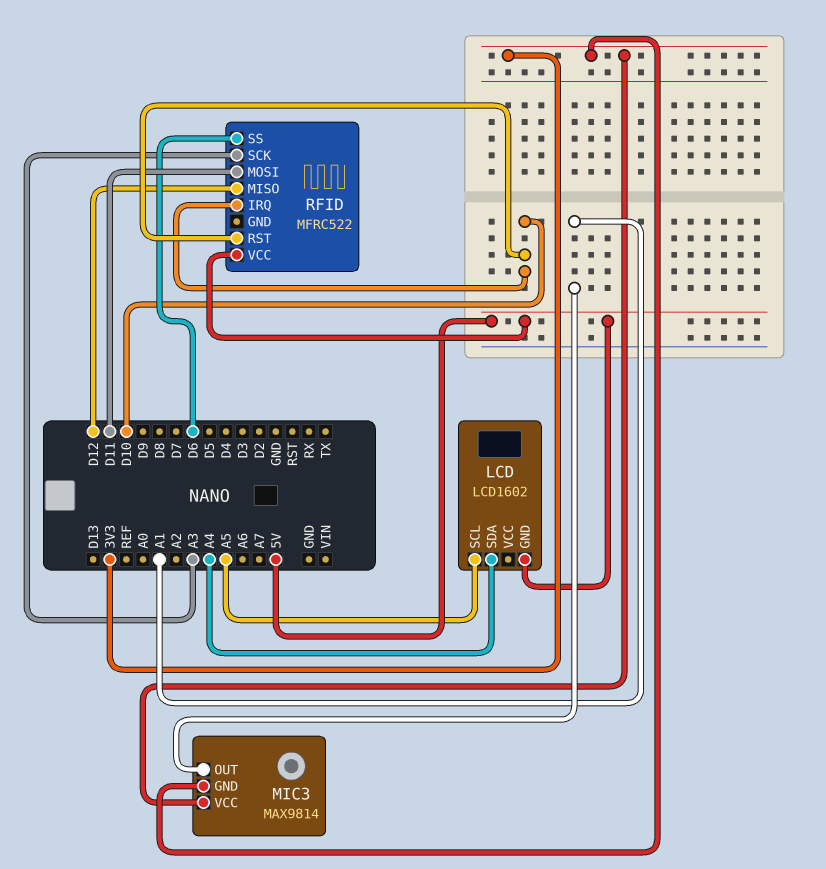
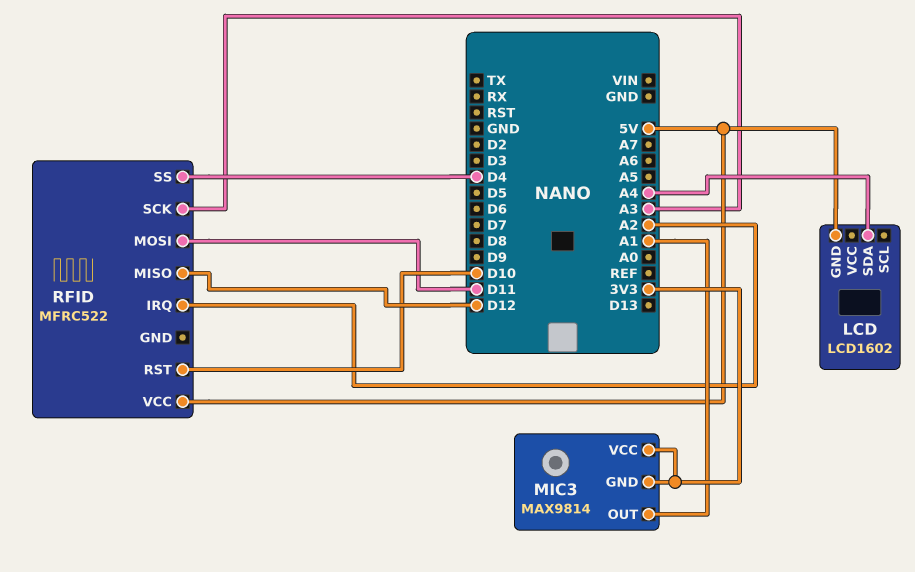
LCD pin SCL: A5 -> none
RFID pin IRQ: D10 -> A2
RFID pin SS: D6 -> D4

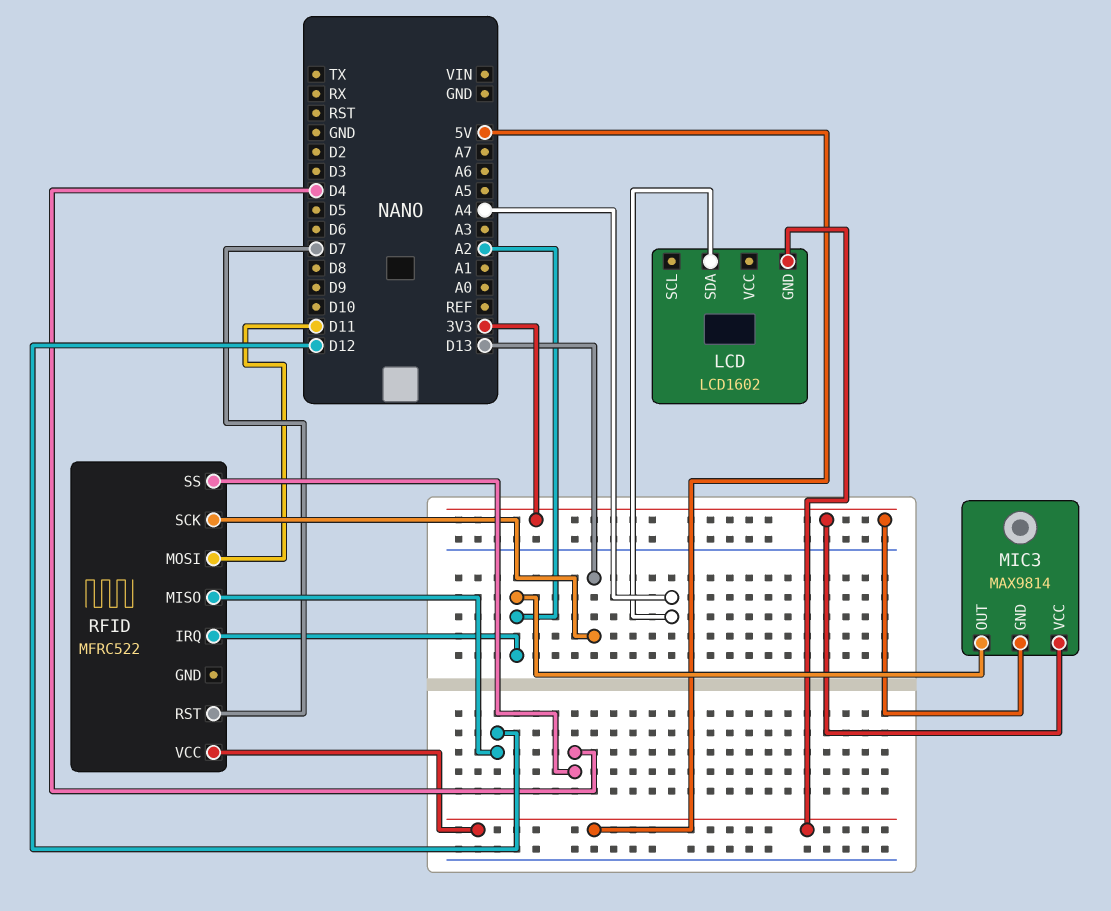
MIC3 pin OUT: A1 -> A2
RFID pin RST: D10 -> D7
RFID pin SCK: A3 -> D13

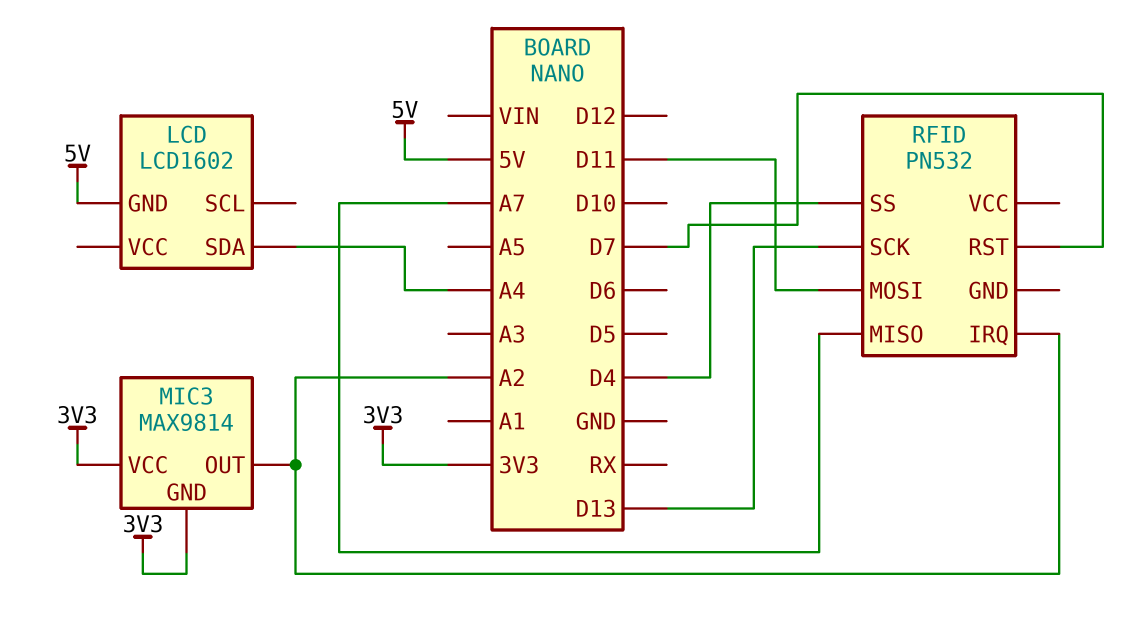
RFID: MFRC522 -> PN532
RFID pin MISO: D12 -> A7
RFID pin VCC: 5V -> none

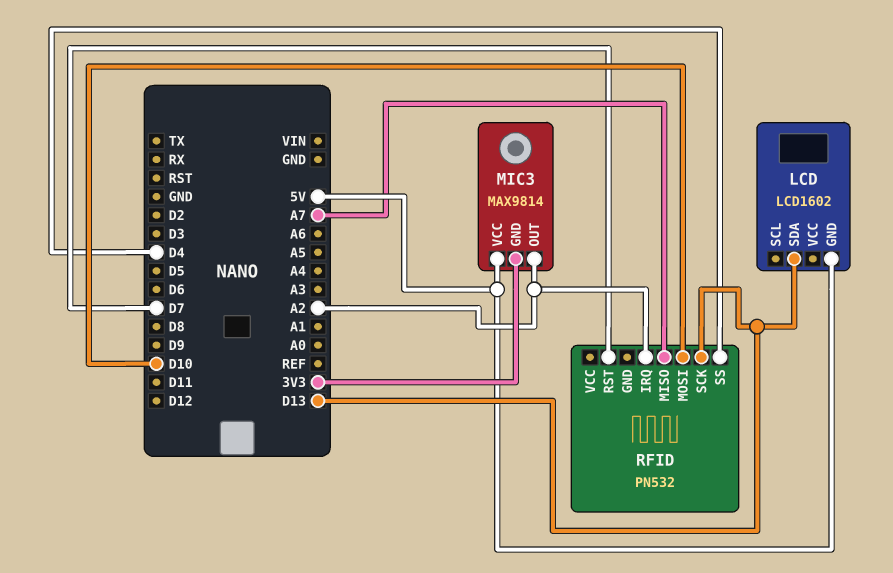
LCD pin SDA: A4 -> D13
MIC3 pin VCC: 3V3 -> 5V
RFID pin MOSI: D11 -> D10

